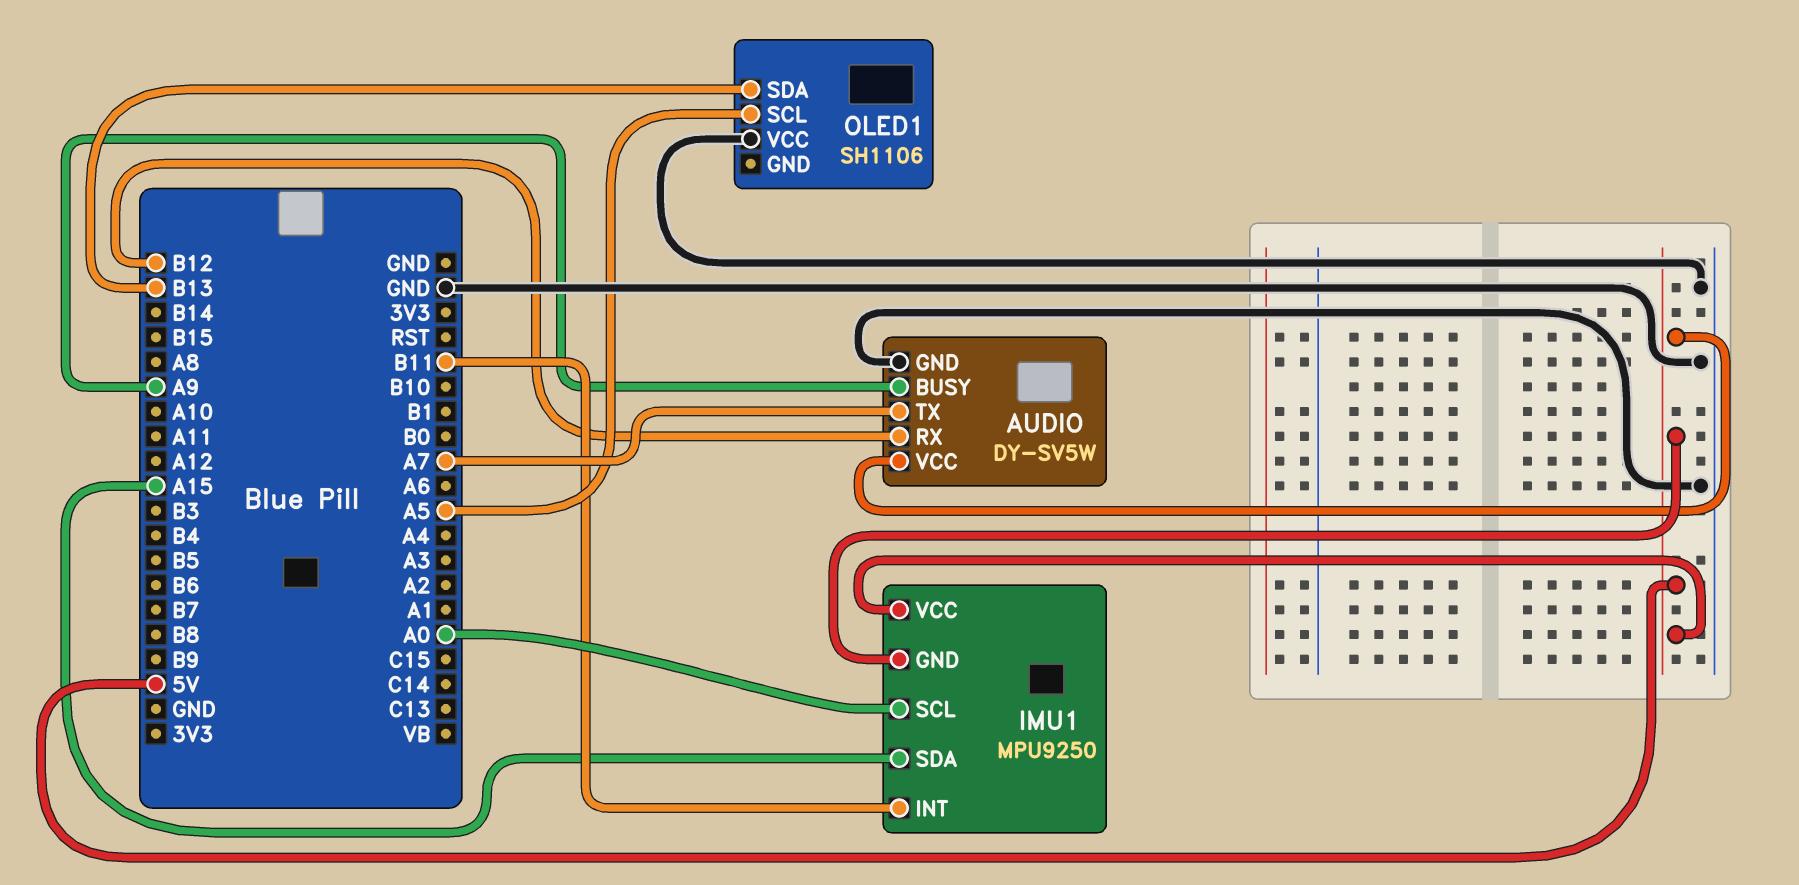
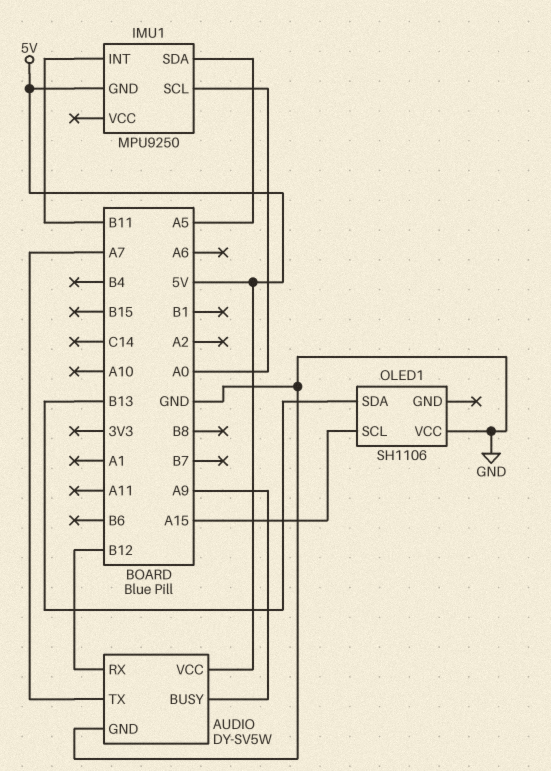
IMU1 pin SDA: A15 -> A5
IMU1 pin VCC: 5V -> none
OLED1 pin SCL: A5 -> A15

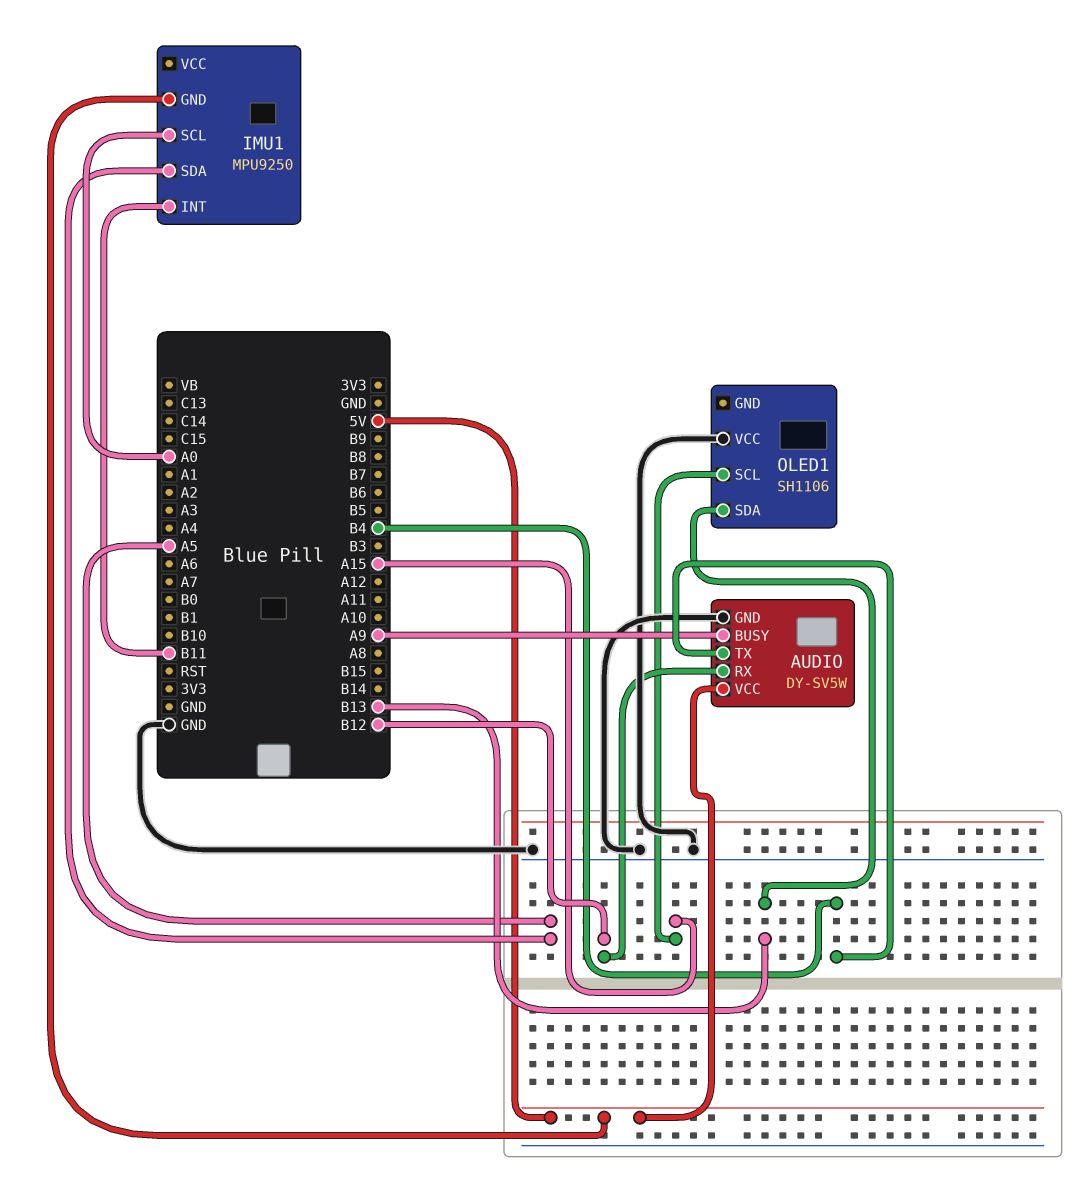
AUDIO pin TX: A7 -> B4

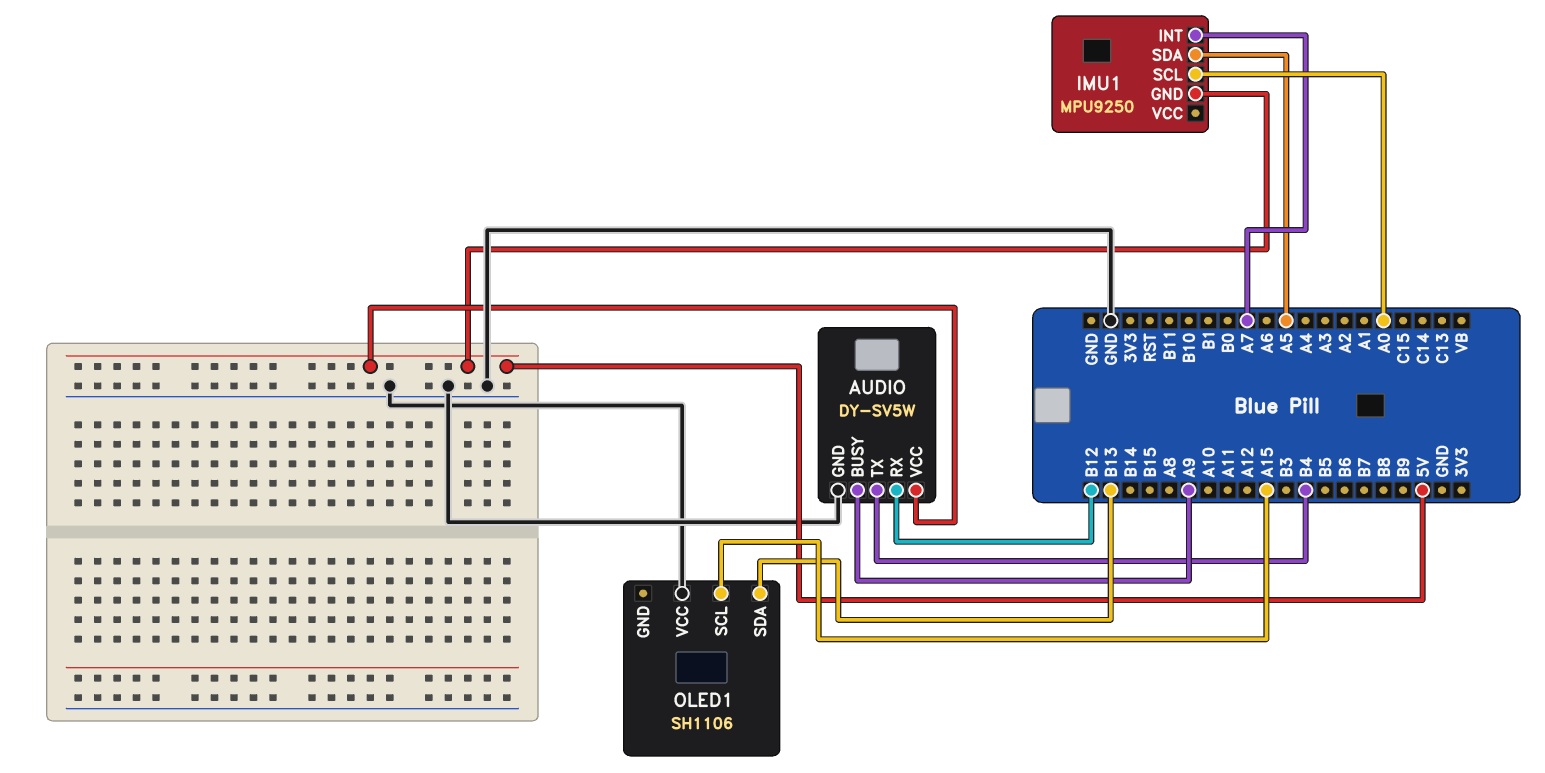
IMU1 pin INT: B11 -> A7

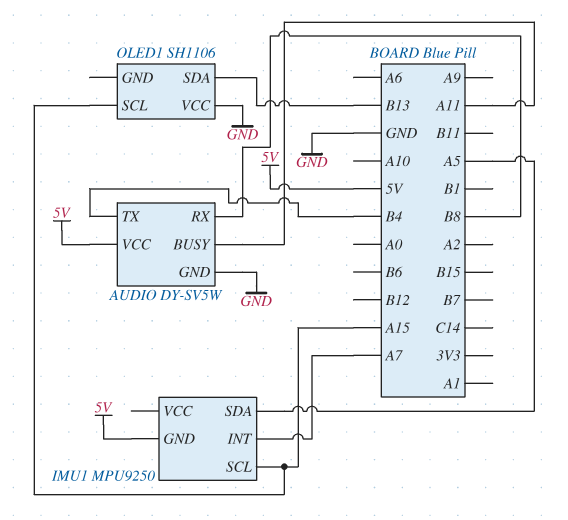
AUDIO pin BUSY: A9 -> A11
AUDIO pin RX: B12 -> B8
IMU1 pin SCL: A0 -> A15

